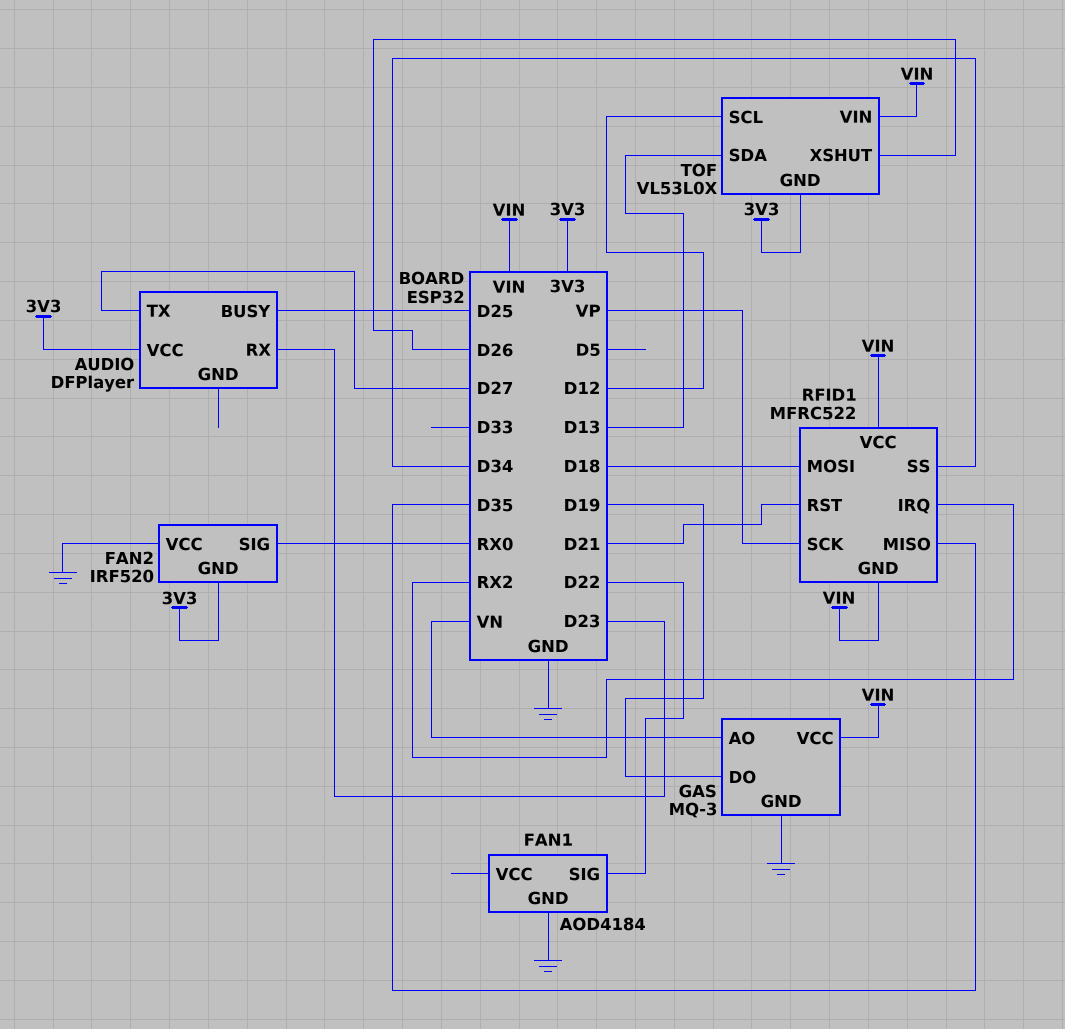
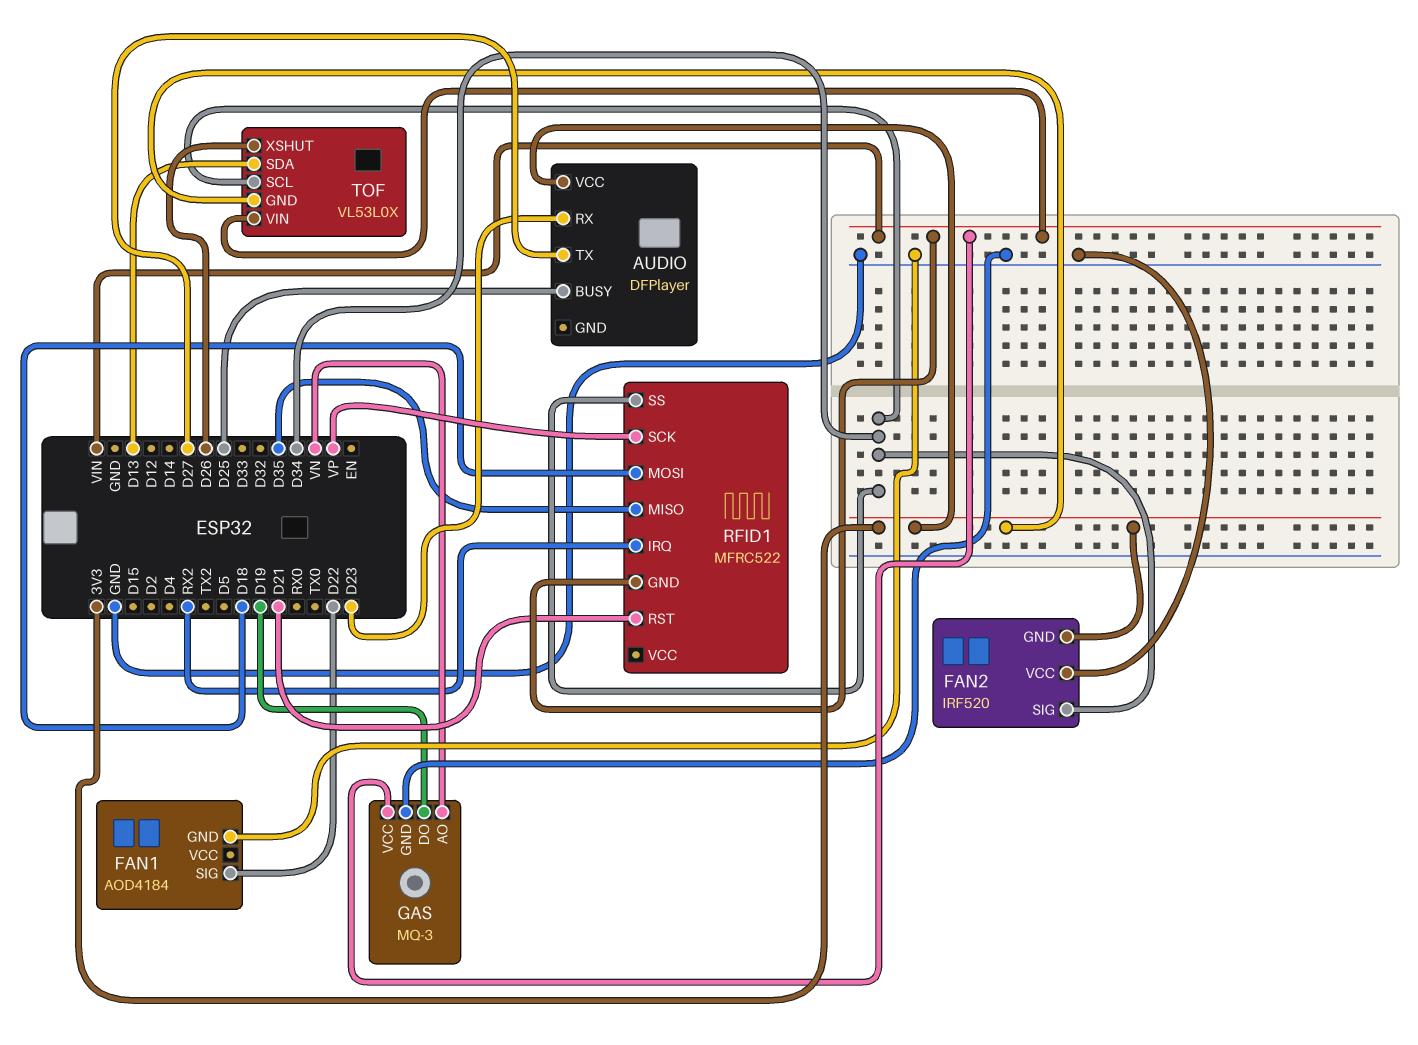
FAN2 pin SIG: RX0 -> D34
RFID1 pin VCC: VIN -> none
TOF pin SCL: D12 -> D34

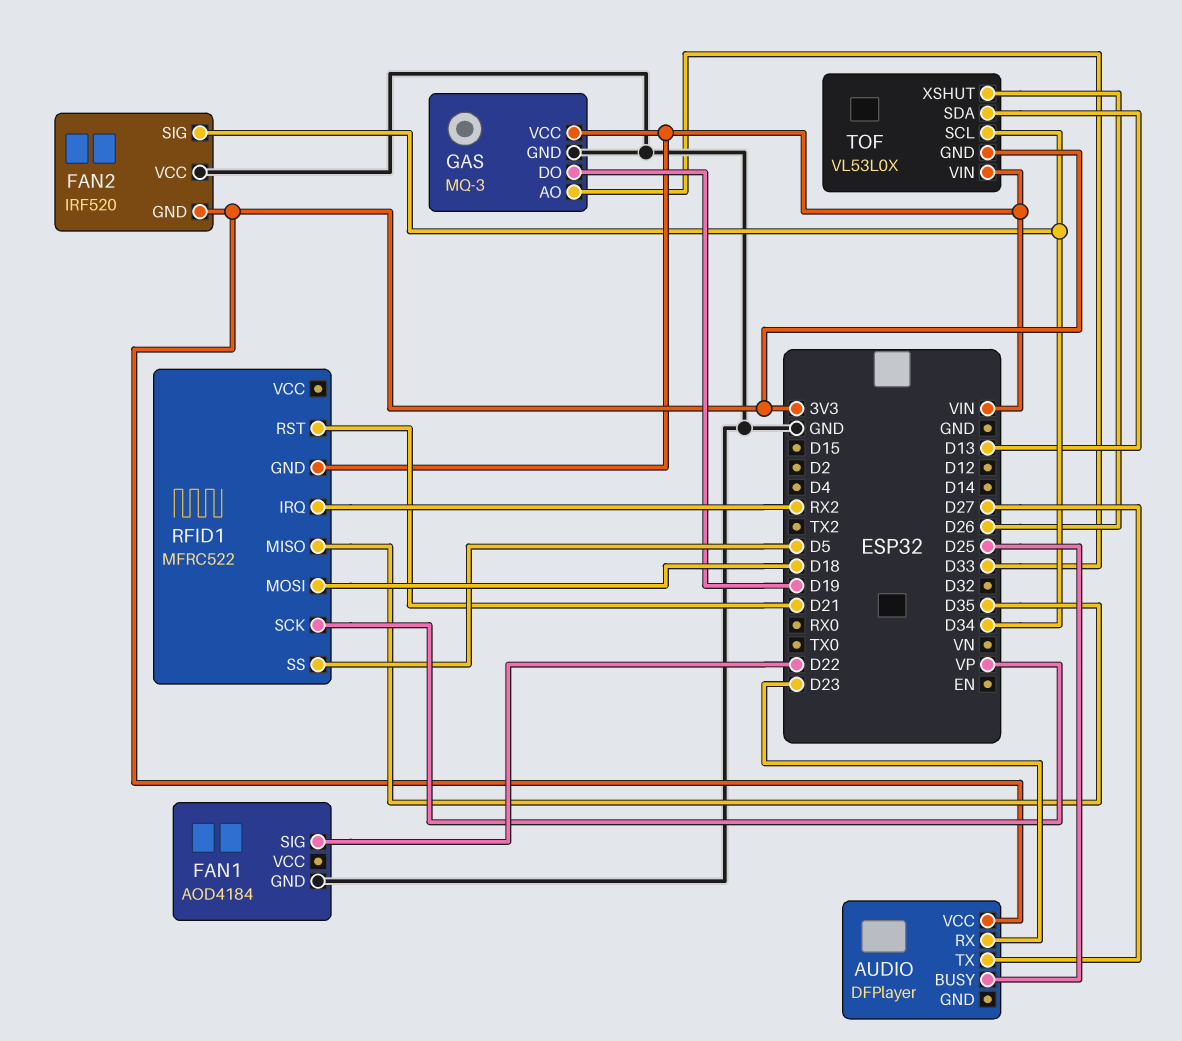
GAS pin AO: VN -> D33
RFID1 pin SS: D34 -> D5

